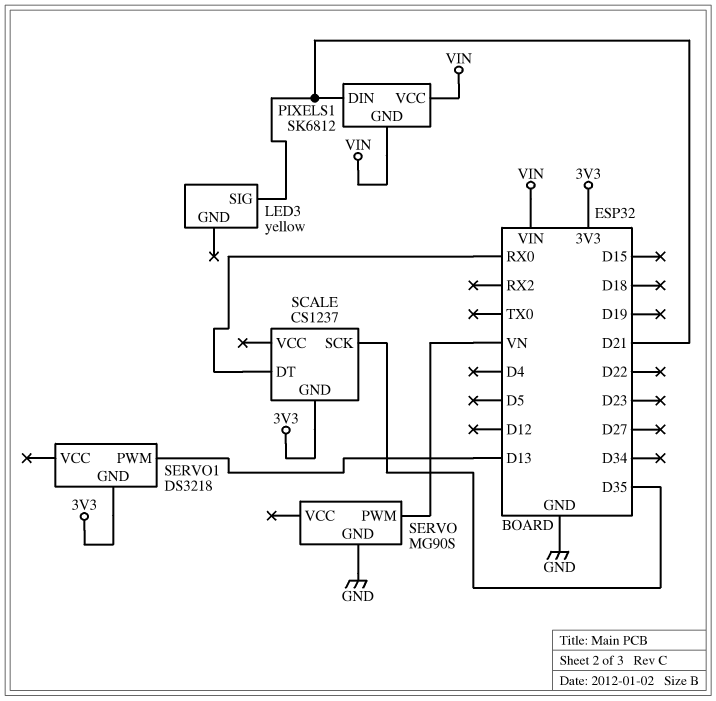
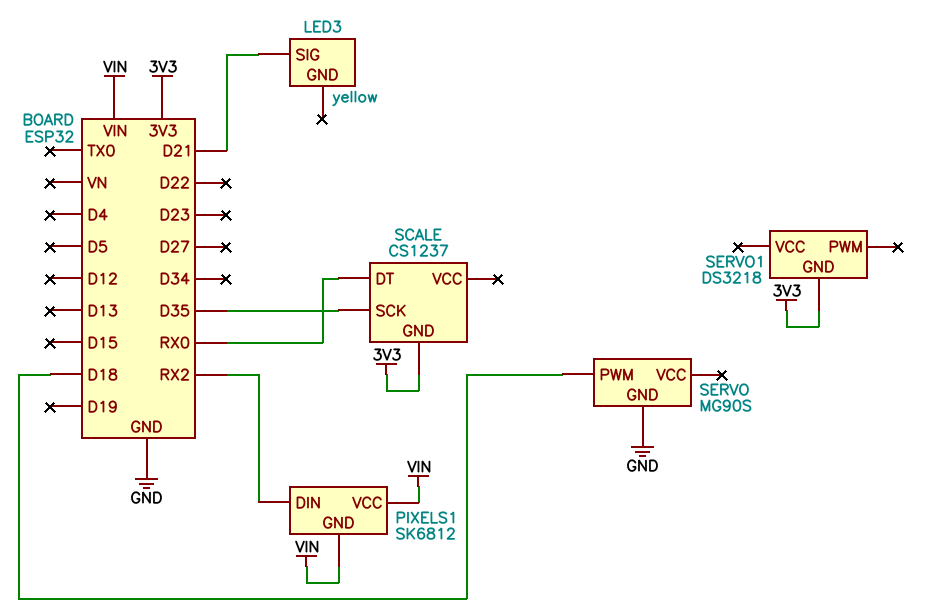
PIXELS1 pin DIN: D21 -> RX2
SERVO pin PWM: VN -> D18
SERVO1 pin PWM: D13 -> none

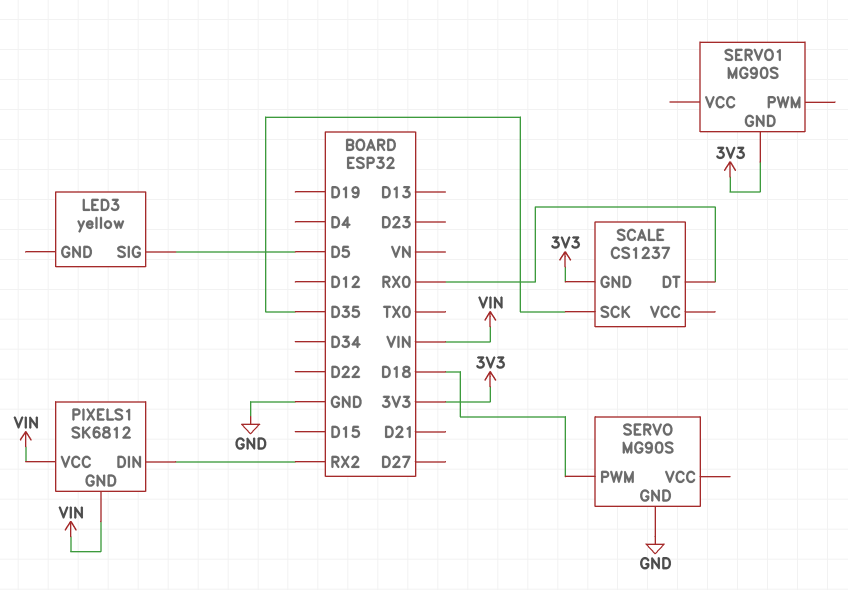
LED3 pin SIG: D21 -> D5
SERVO1: DS3218 -> MG90S

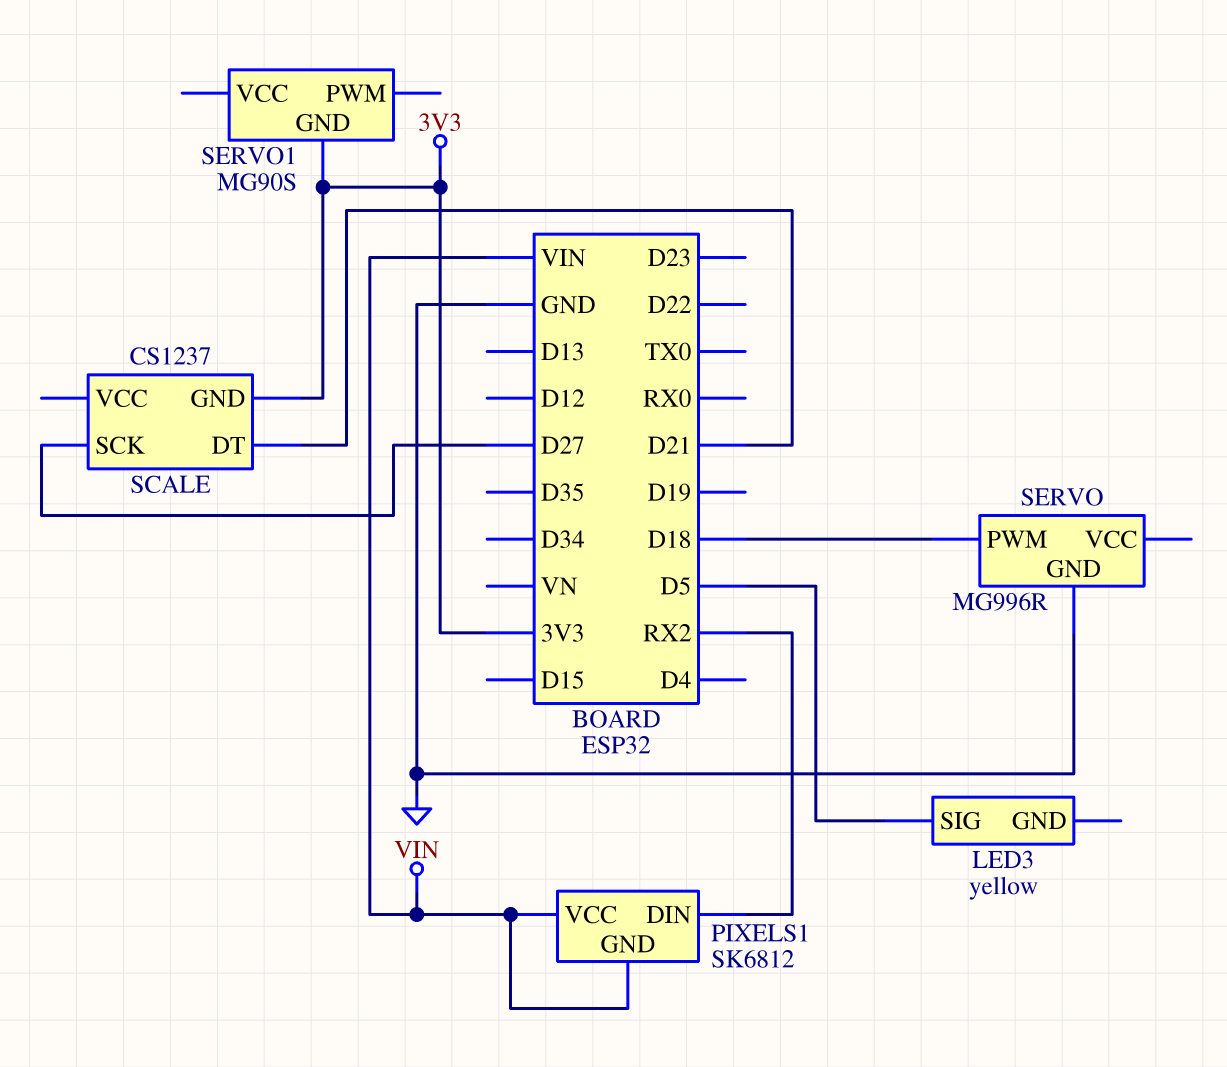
SCALE pin DT: RX0 -> D21
SCALE pin SCK: D35 -> D27
SERVO: MG90S -> MG996R

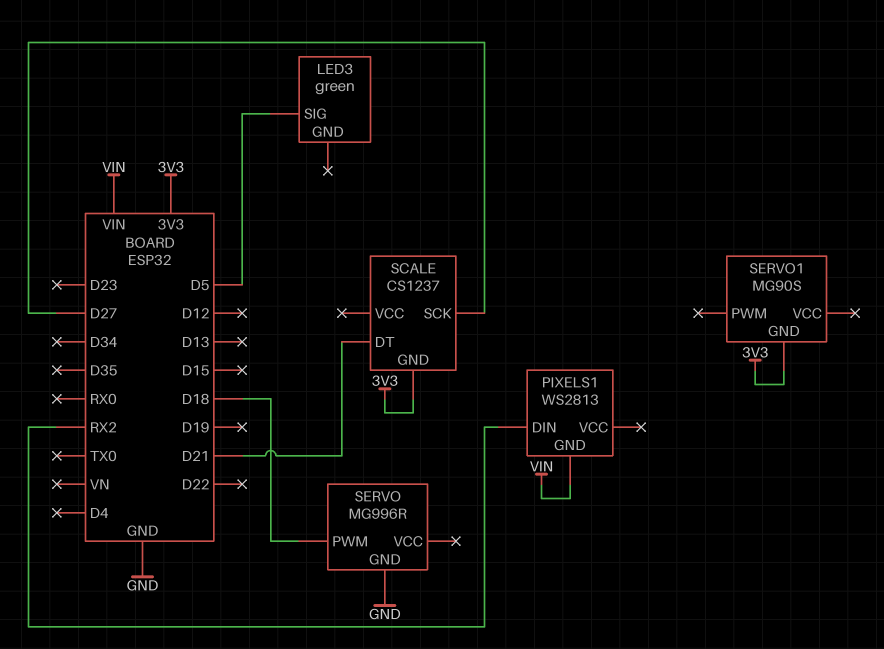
LED3: yellow -> green
PIXELS1: SK6812 -> WS2813
PIXELS1 pin VCC: VIN -> none

